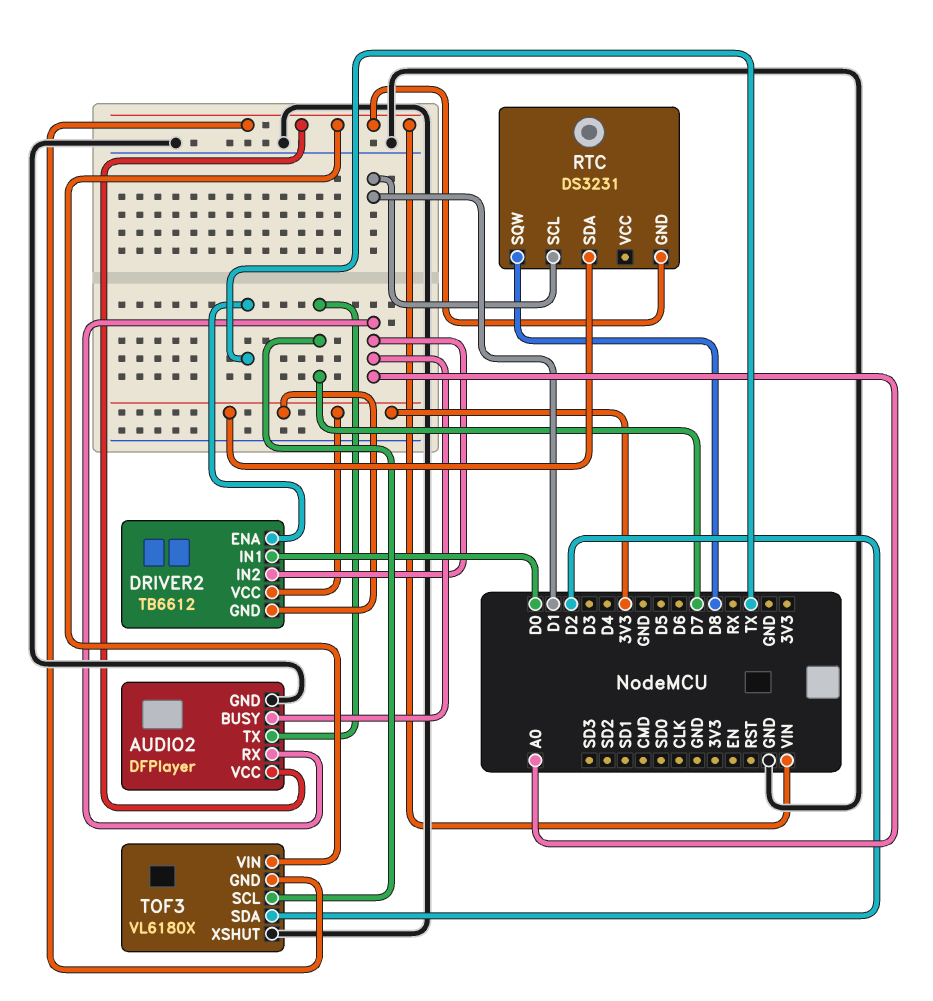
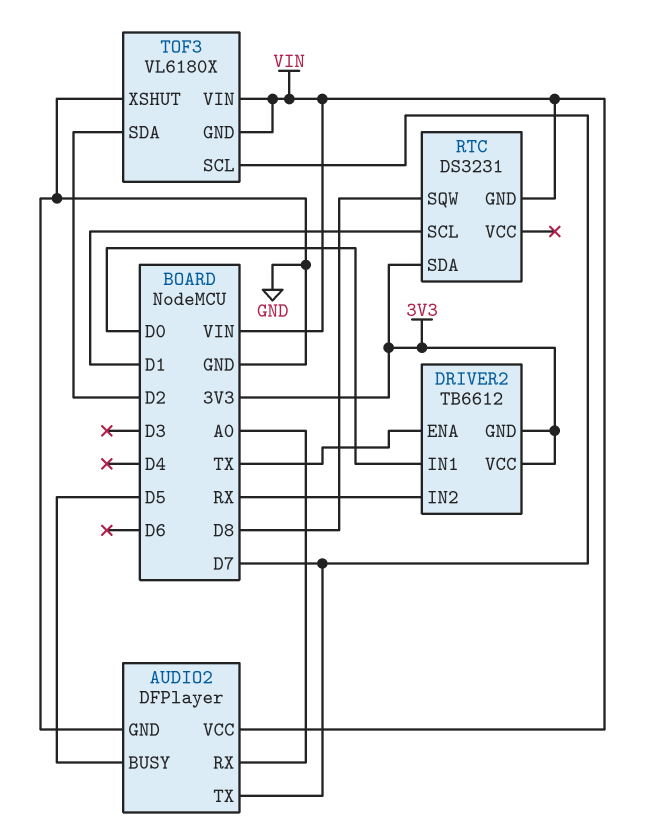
AUDIO2 pin BUSY: A0 -> D5
DRIVER2 pin IN2: A0 -> RX

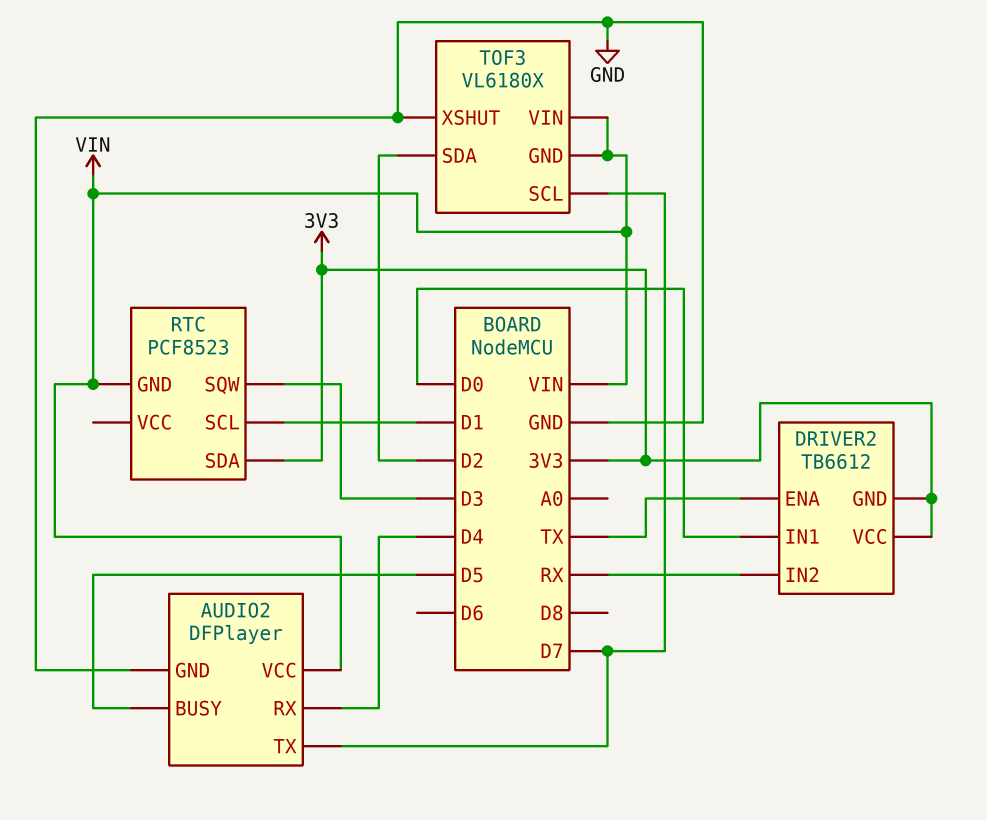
AUDIO2 pin RX: A0 -> D4
RTC: DS3231 -> PCF8523
RTC pin SQW: D8 -> D3

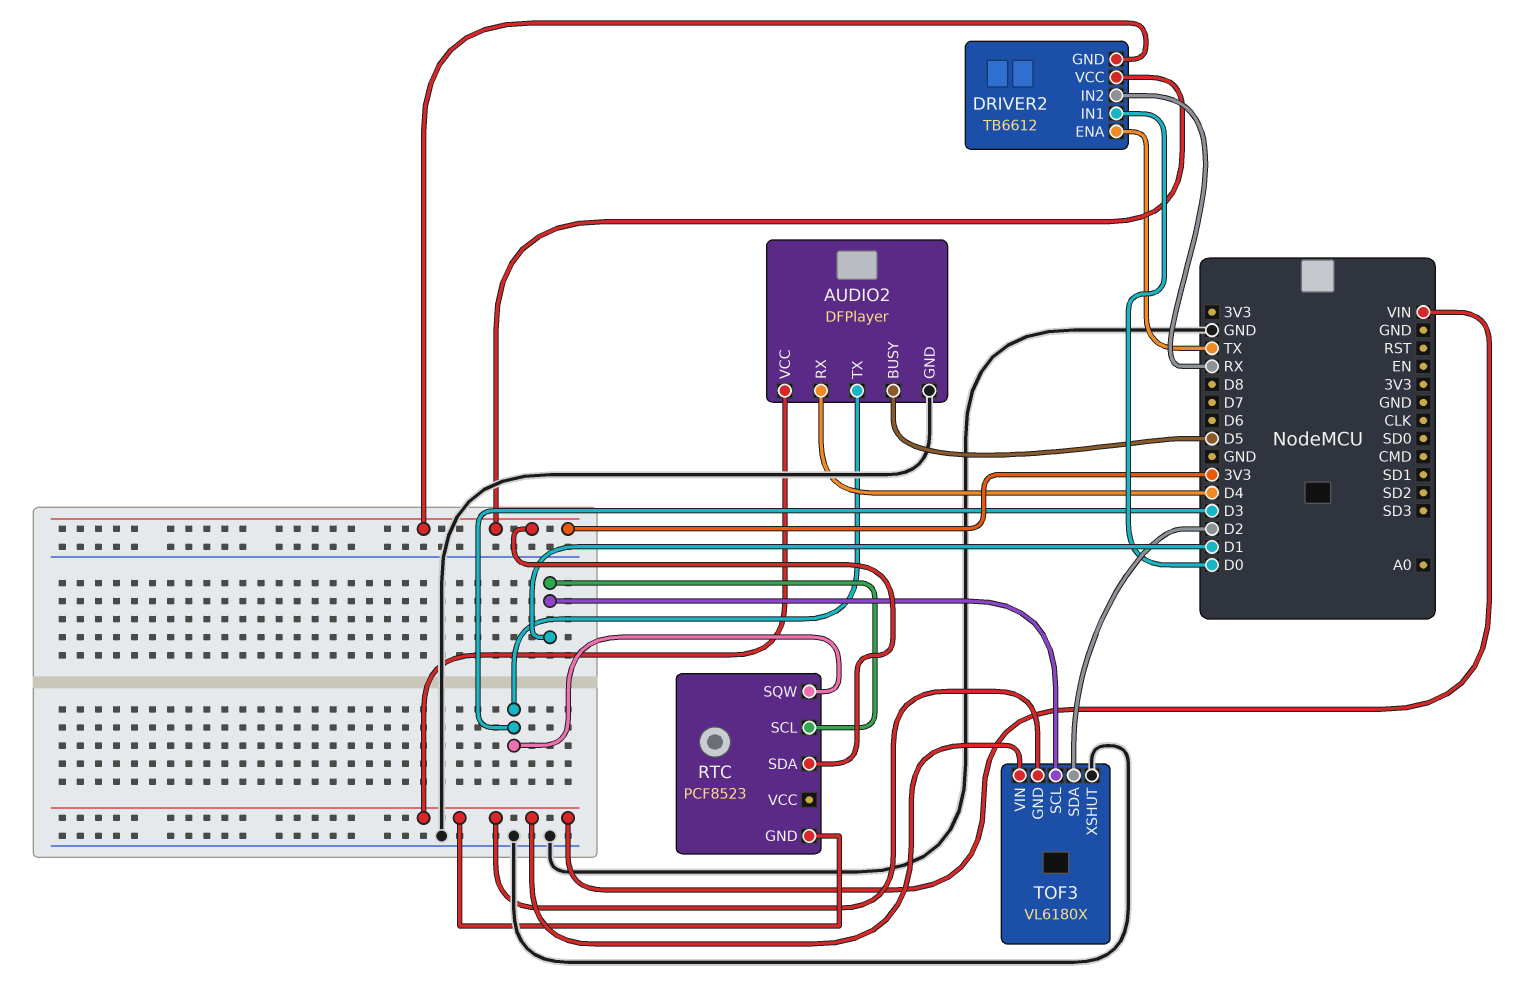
AUDIO2 pin TX: D7 -> D3
TOF3 pin SCL: D7 -> D1

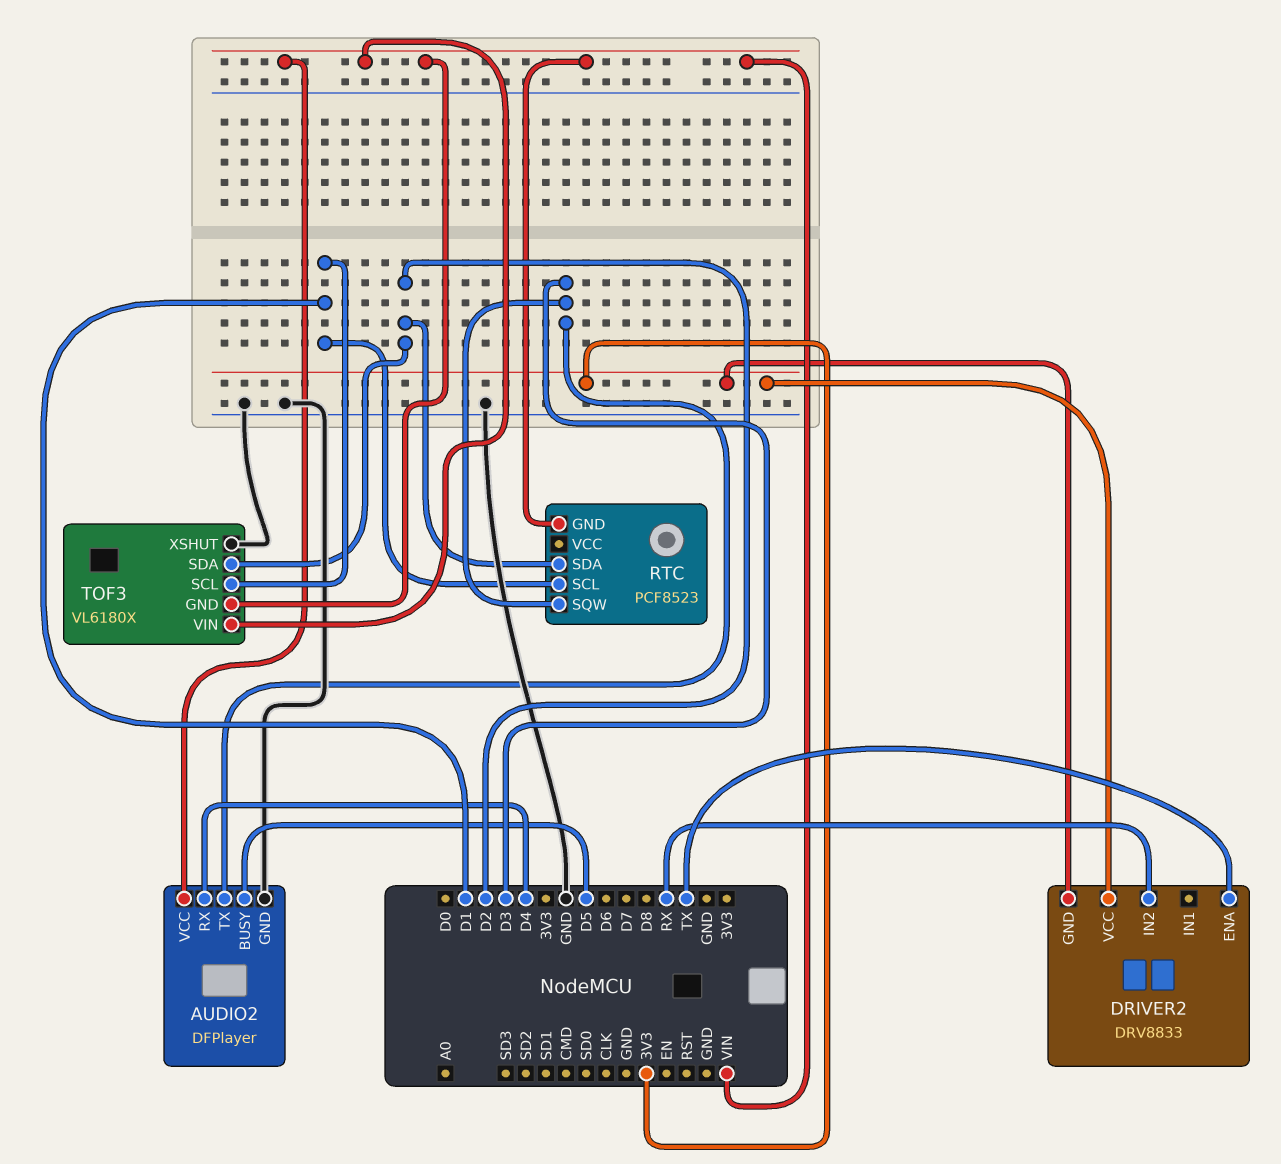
DRIVER2: TB6612 -> DRV8833
DRIVER2 pin IN1: D0 -> none
RTC pin SDA: 3V3 -> D2

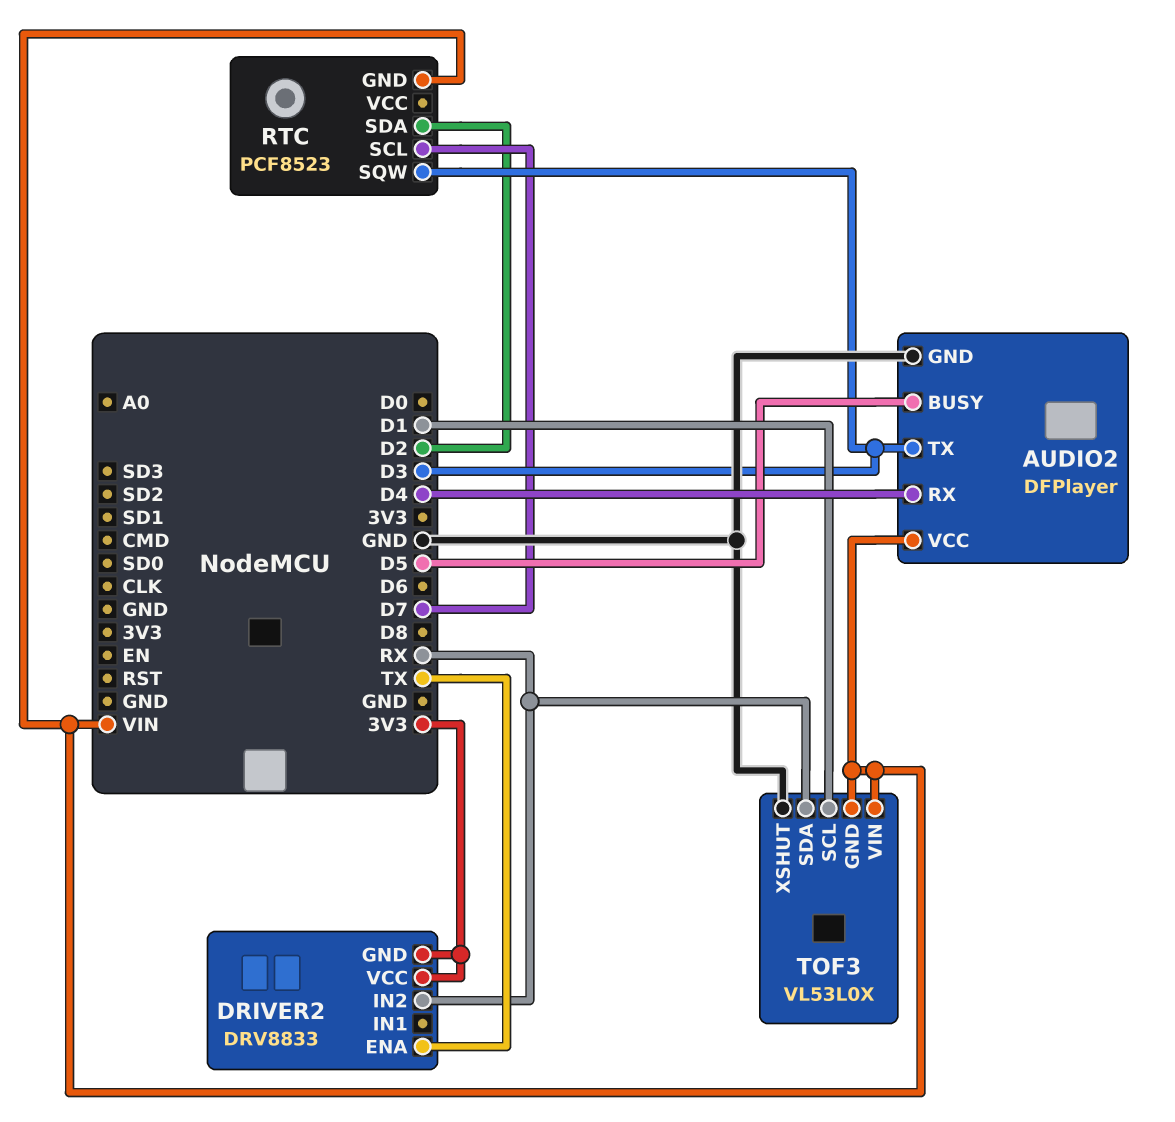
RTC pin SCL: D1 -> D7
TOF3: VL6180X -> VL53L0X
TOF3 pin SDA: D2 -> RX

